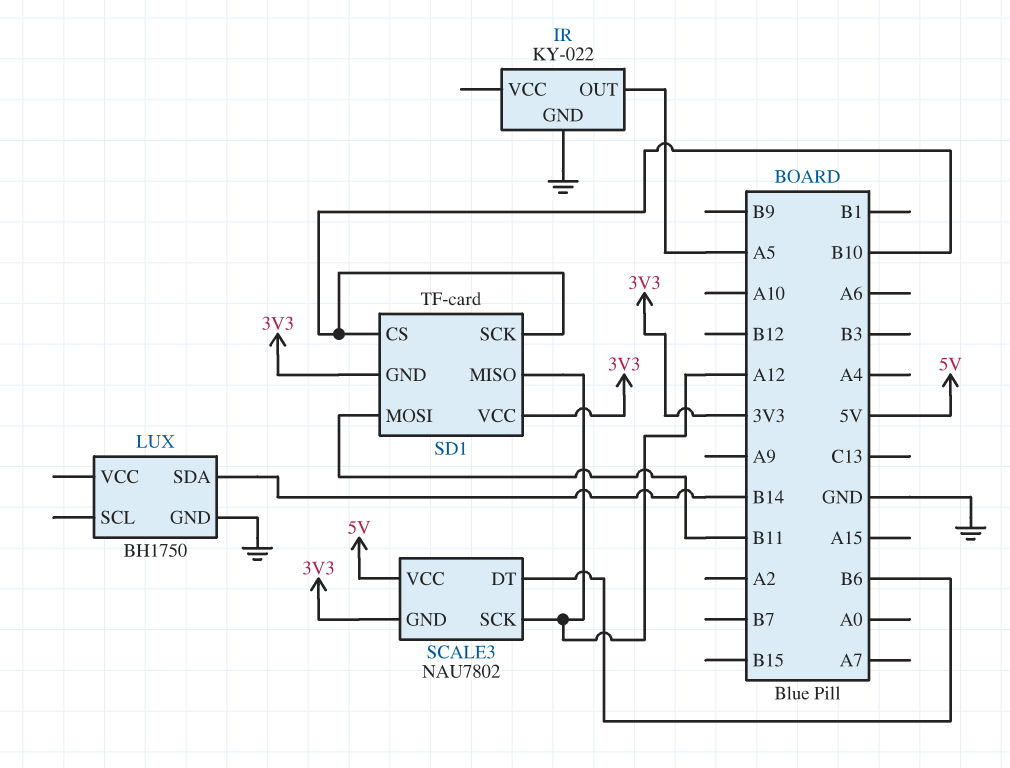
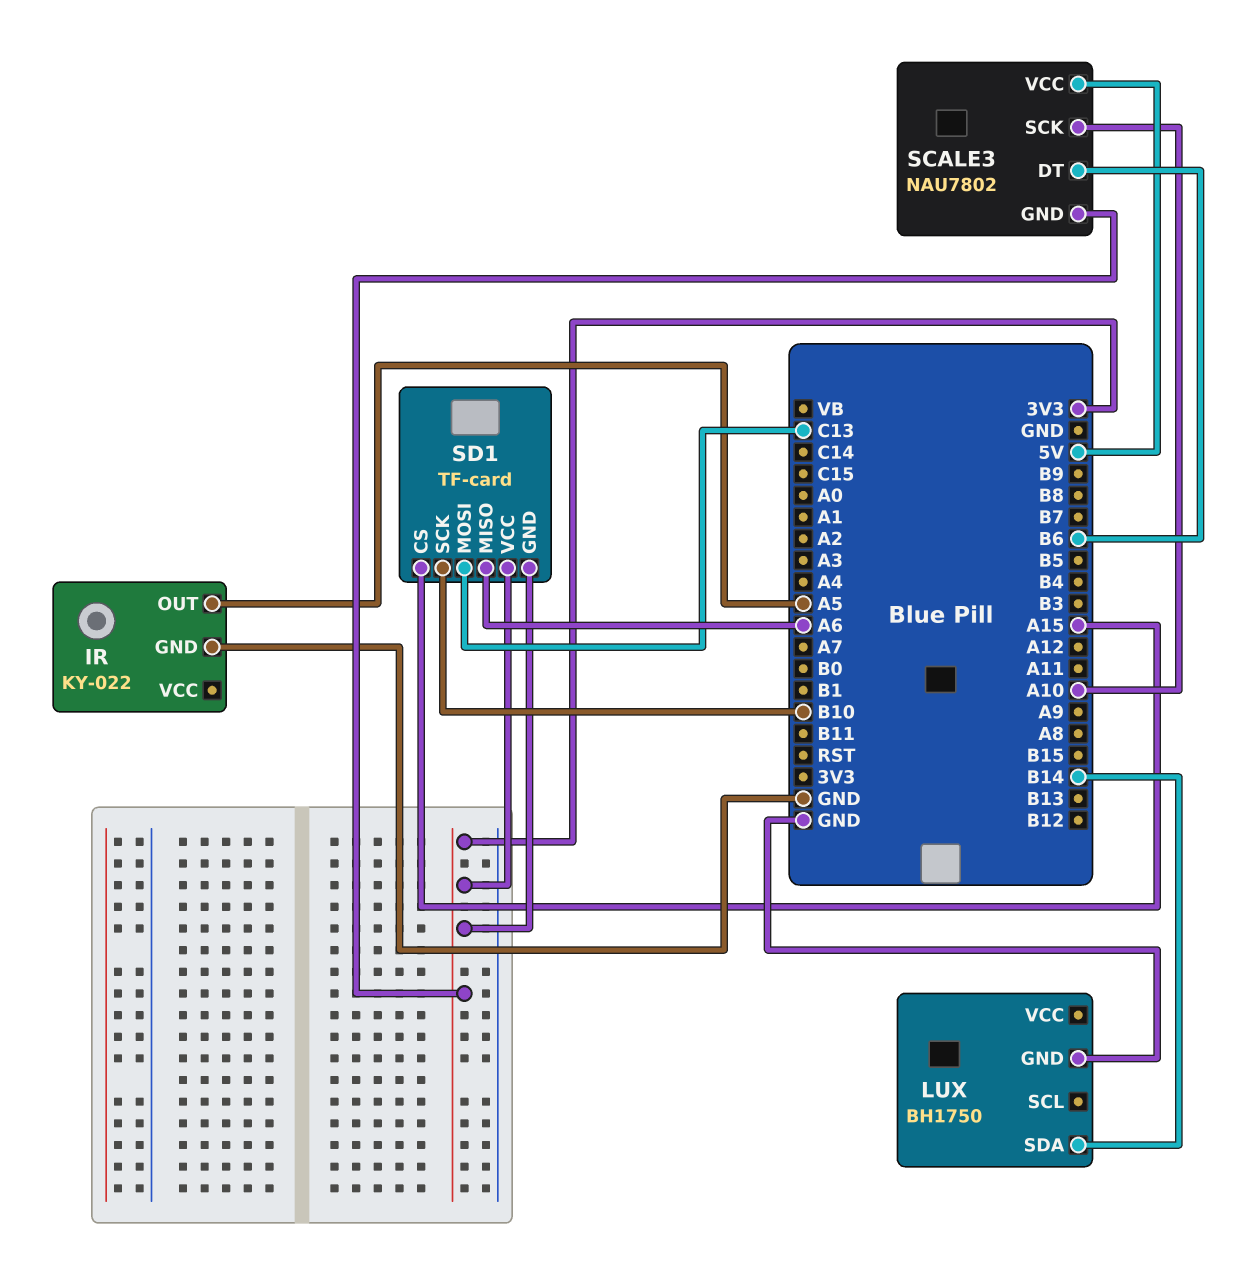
SCALE3 pin SCK: A12 -> A10
SD1 pin CS: B10 -> A15
SD1 pin MISO: A12 -> A6
SD1 pin MOSI: B11 -> C13

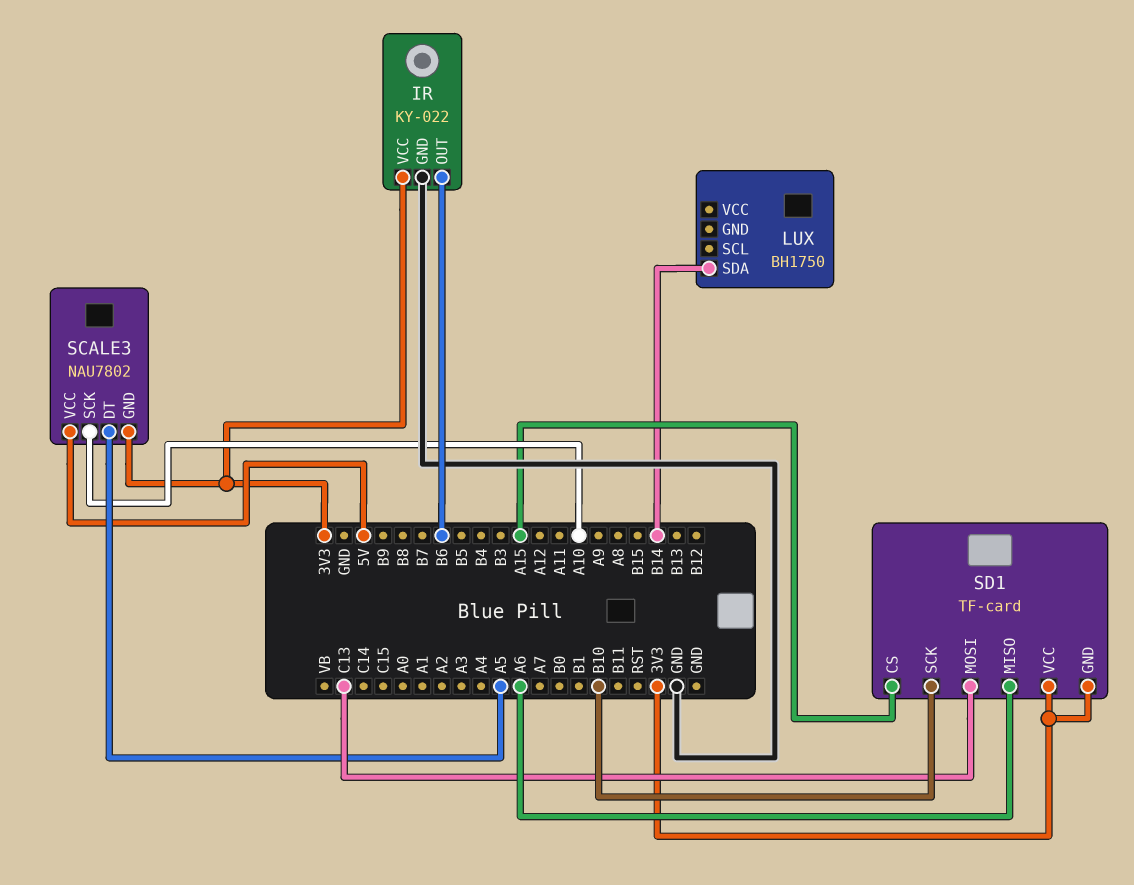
IR pin OUT: A5 -> B6
IR pin VCC: none -> 3V3
LUX pin GND: GND -> none
SCALE3 pin DT: B6 -> A5

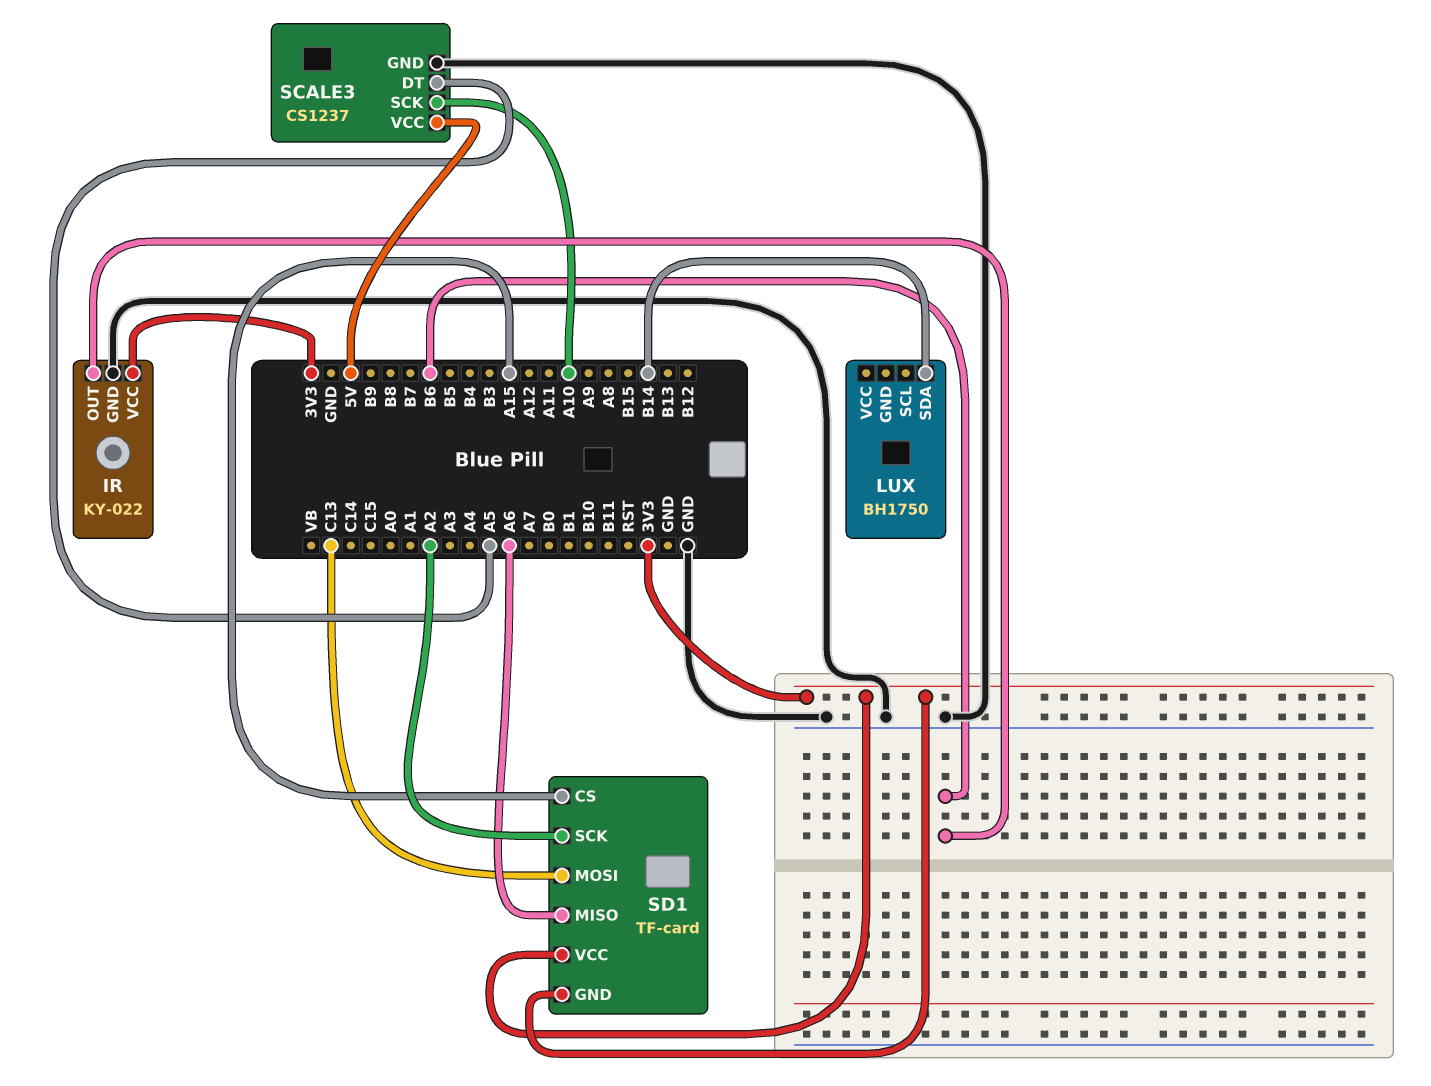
SCALE3: NAU7802 -> CS1237
SCALE3 pin GND: 3V3 -> GND
SD1 pin SCK: B10 -> A2

